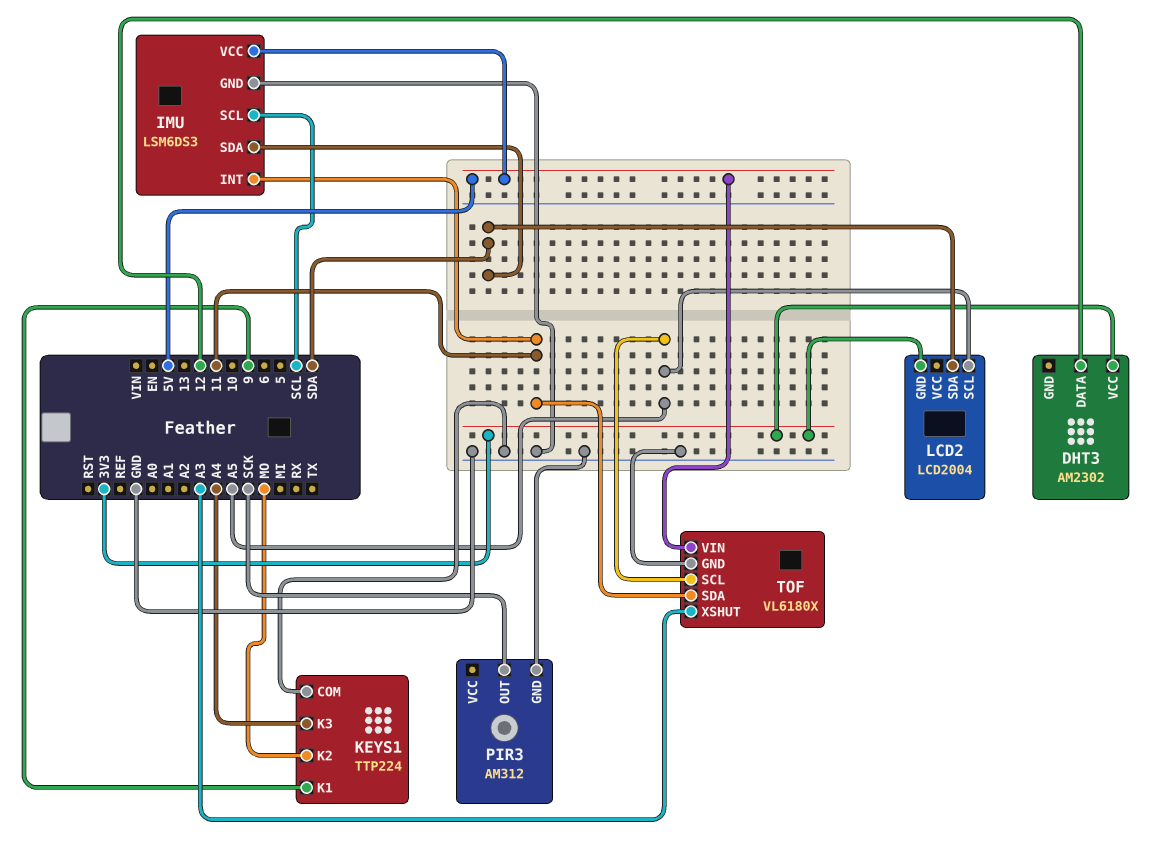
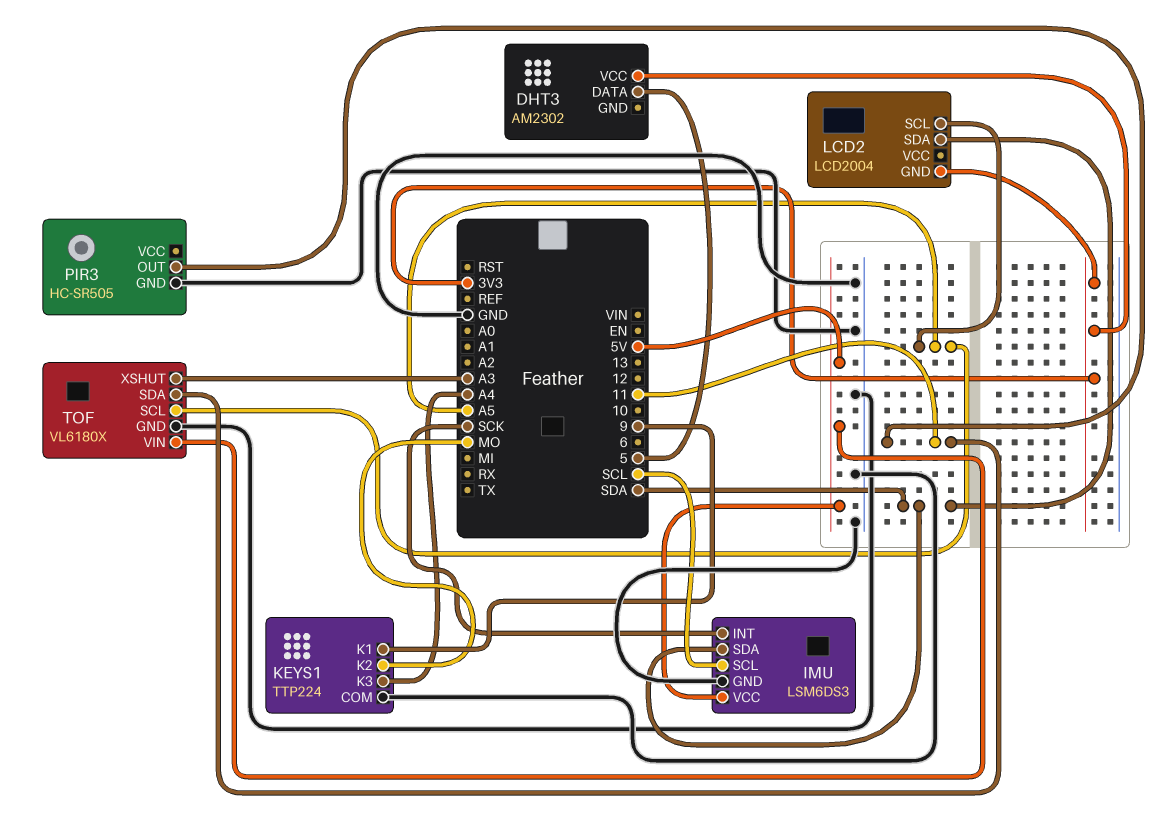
DHT3 pin DATA: 12 -> 5
IMU pin INT: 11 -> SCK
PIR3: AM312 -> HC-SR505
PIR3 pin OUT: SCK -> 11

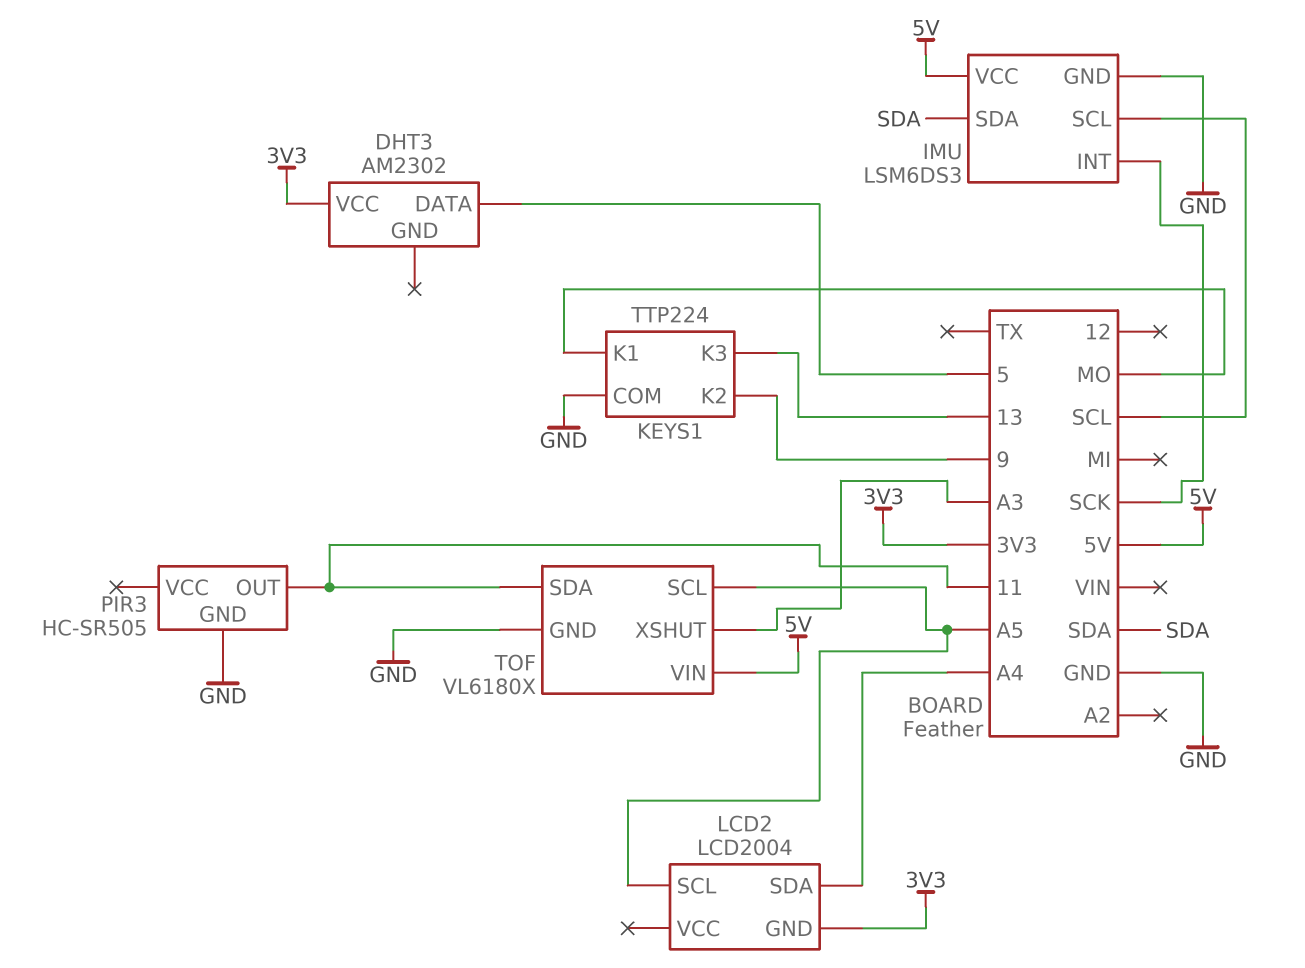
KEYS1 pin K1: 9 -> MO
KEYS1 pin K2: MO -> 9
KEYS1 pin K3: A4 -> 13
LCD2 pin SDA: SDA -> A4

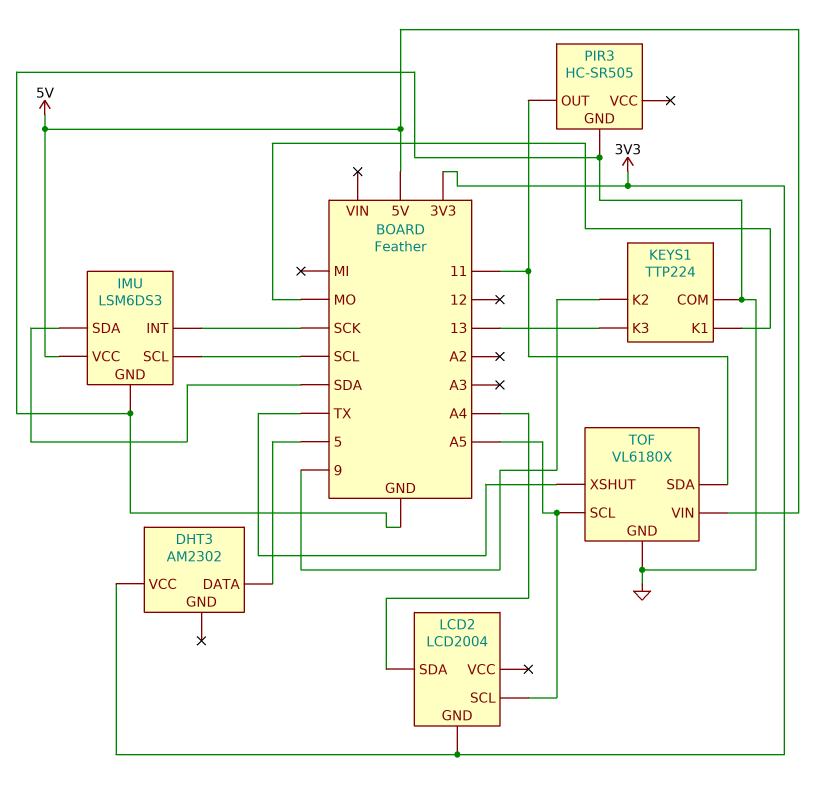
TOF pin XSHUT: A3 -> TX

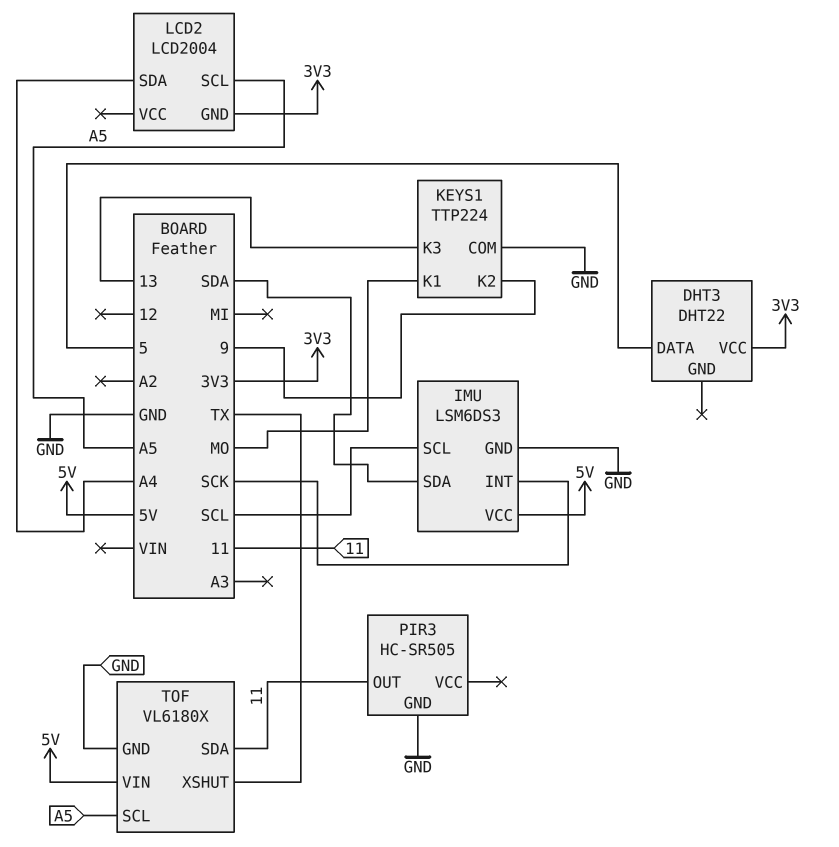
DHT3: AM2302 -> DHT22

